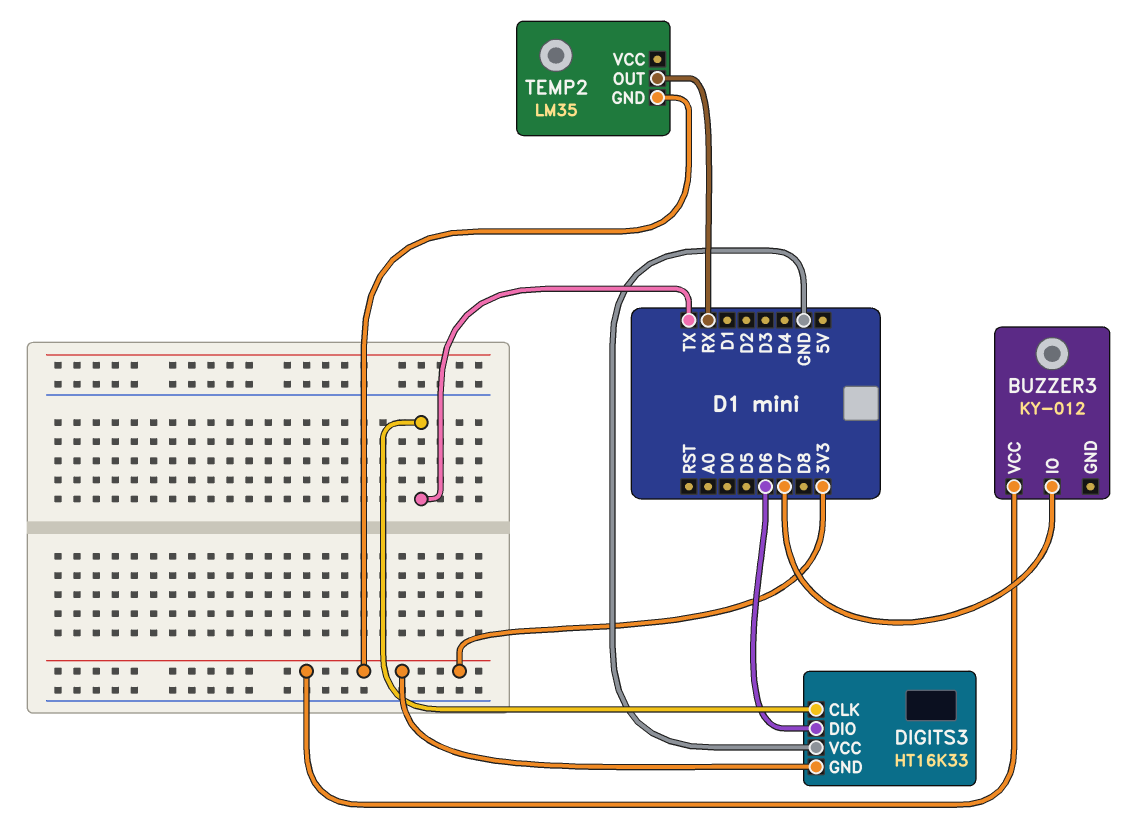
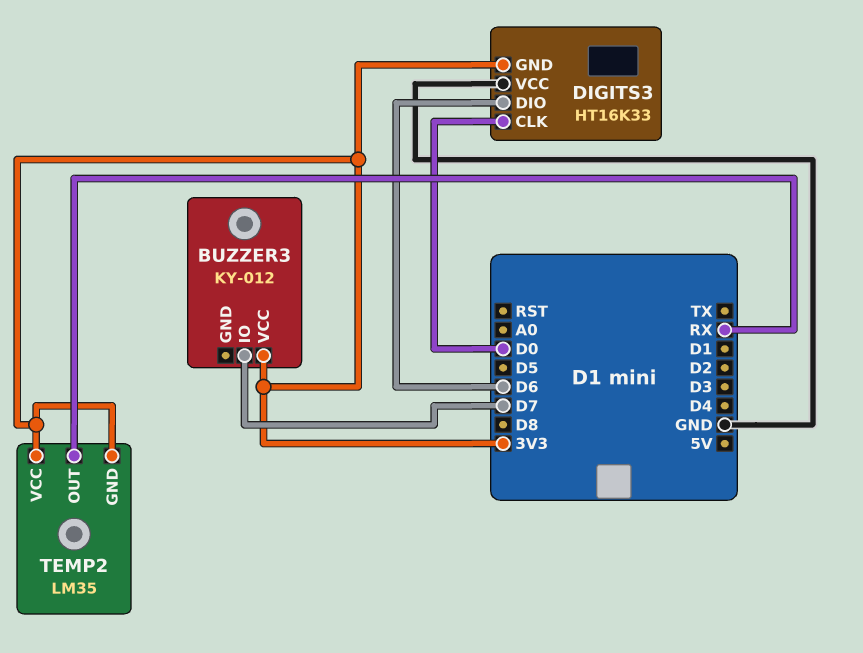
DIGITS3 pin CLK: TX -> D0
TEMP2 pin VCC: none -> 3V3

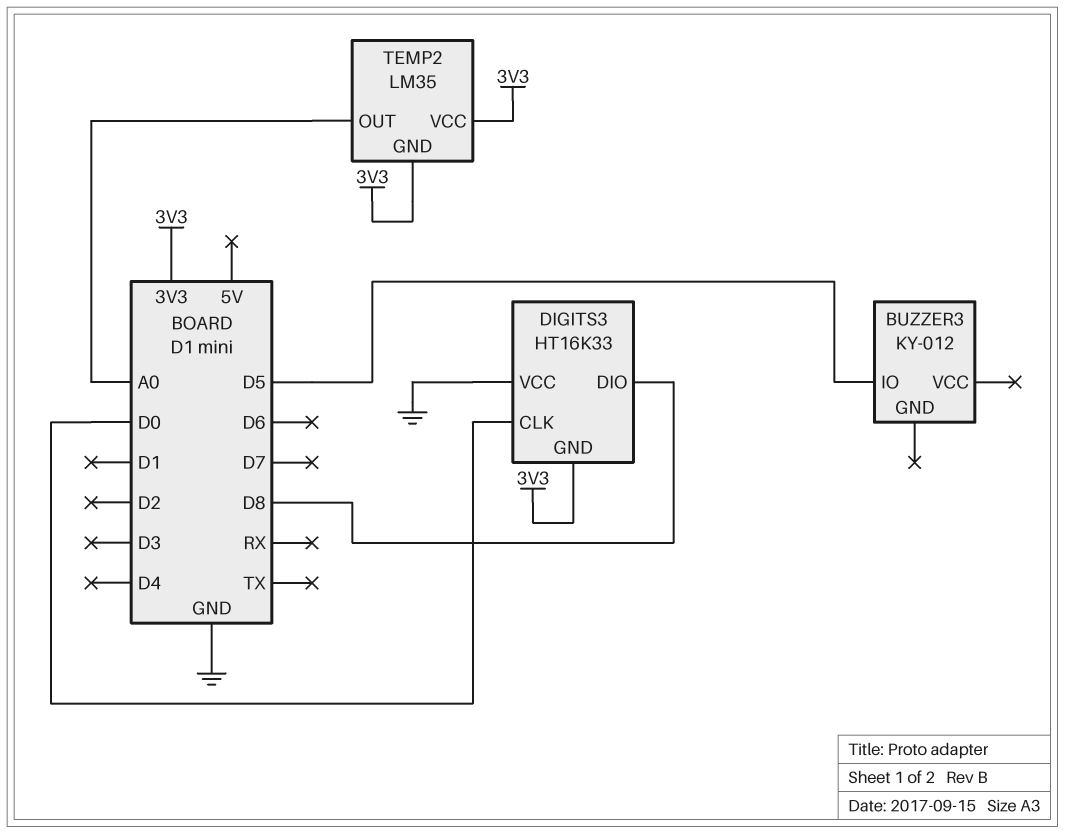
BUZZER3 pin IO: D7 -> D5
BUZZER3 pin VCC: 3V3 -> none
DIGITS3 pin DIO: D6 -> D8
TEMP2 pin OUT: RX -> A0

